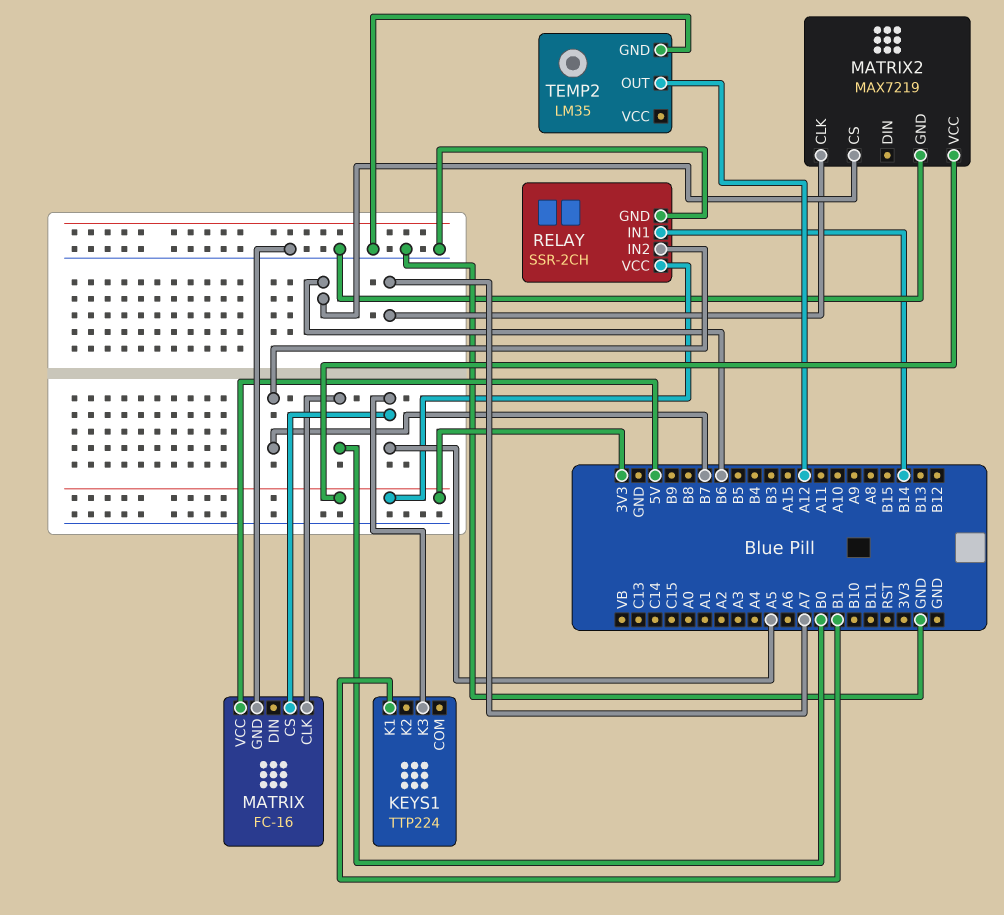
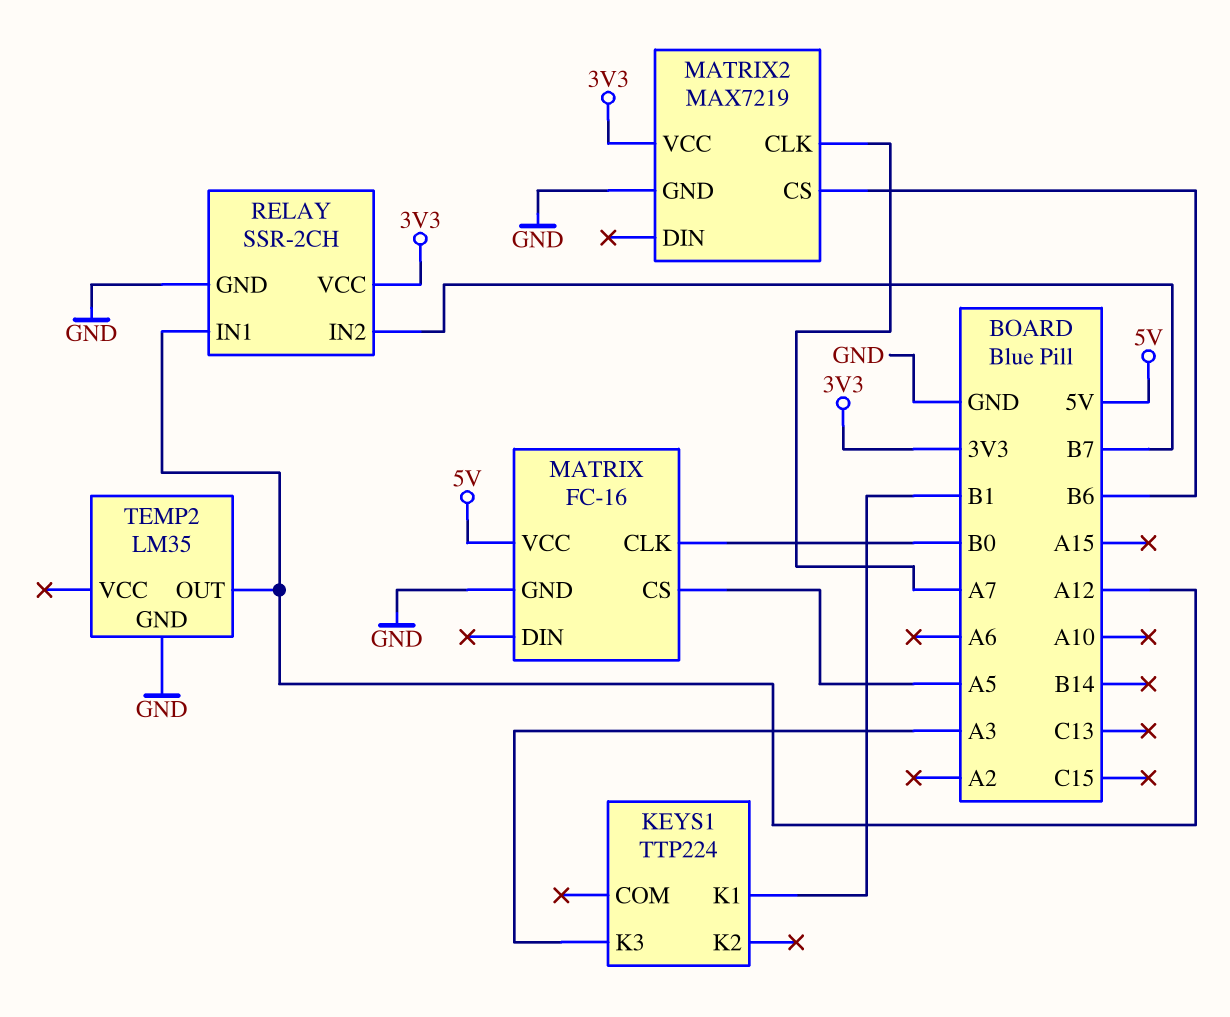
KEYS1 pin K3: A5 -> A3
RELAY pin IN1: B14 -> A12

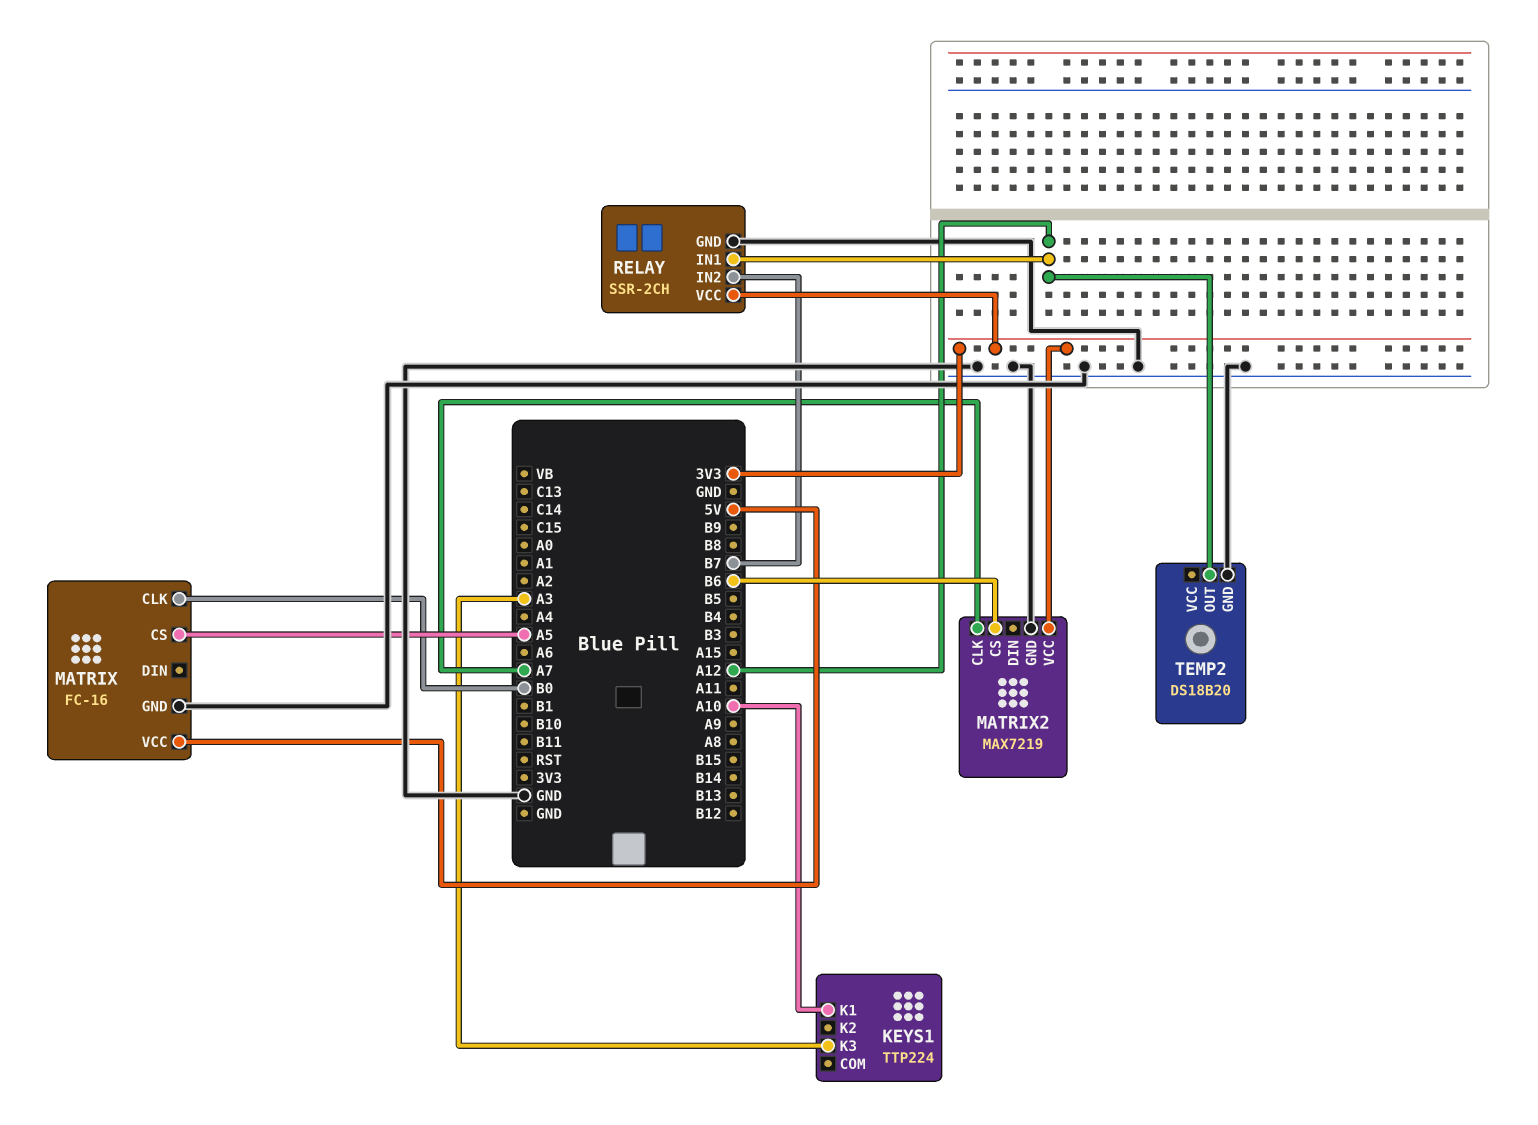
KEYS1 pin K1: B1 -> A10
TEMP2: LM35 -> DS18B20

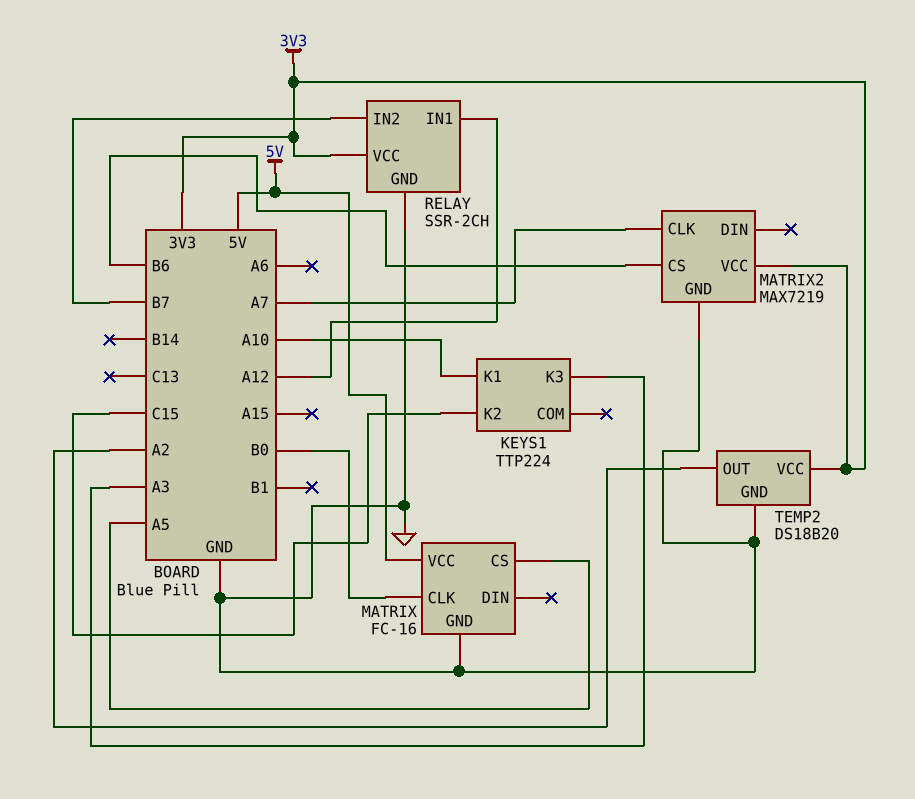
KEYS1 pin K2: none -> C15
TEMP2 pin OUT: A12 -> A2
TEMP2 pin VCC: none -> 3V3

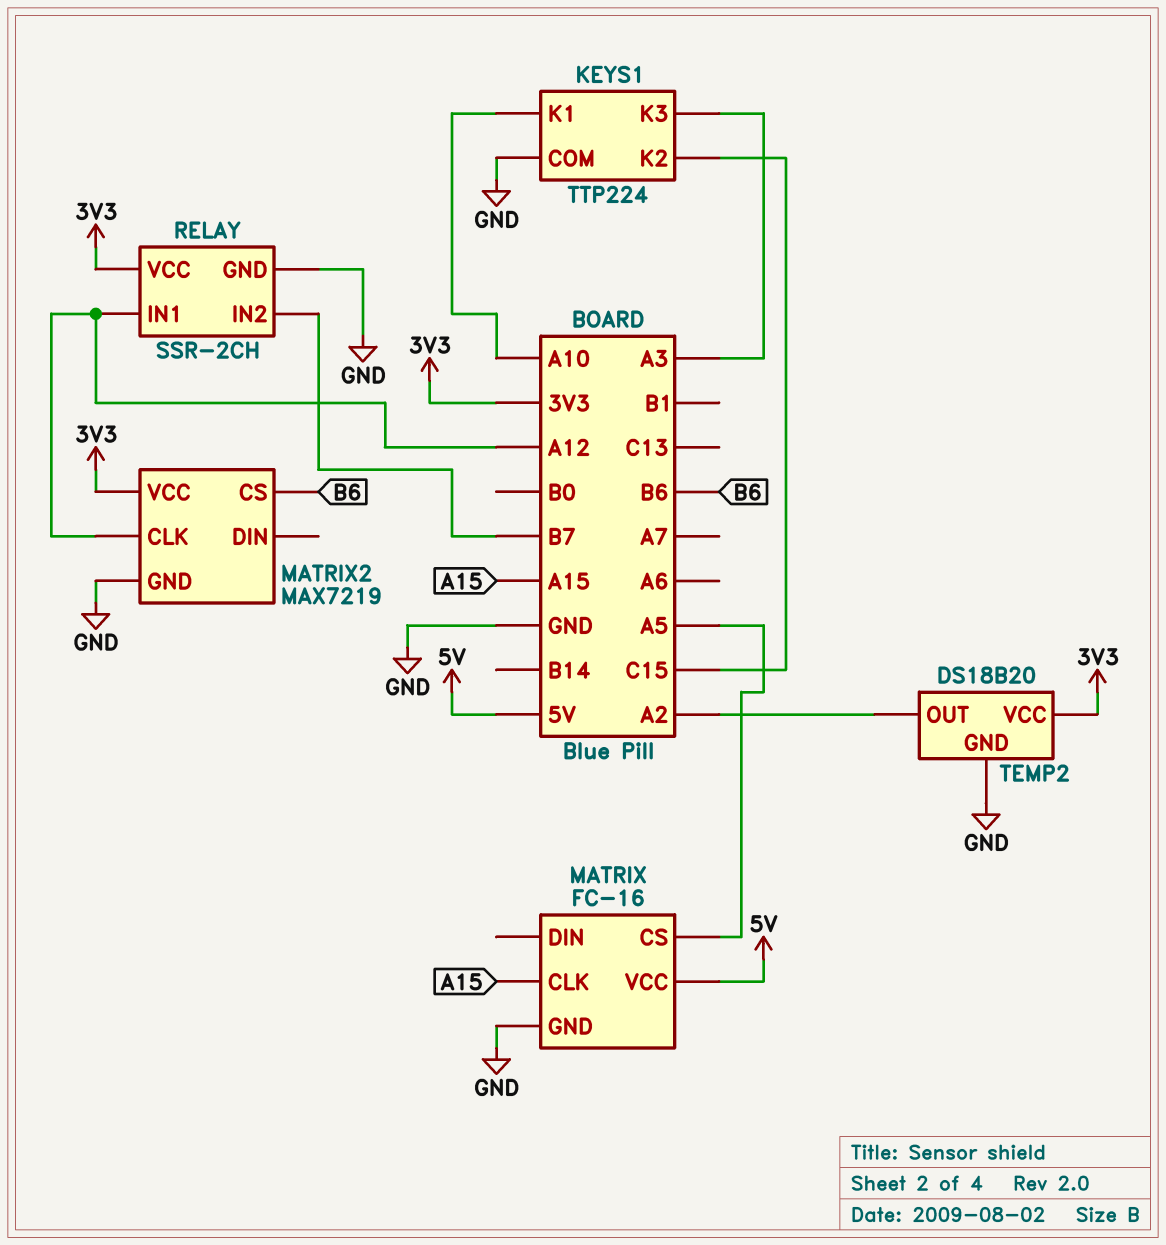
KEYS1 pin COM: none -> GND
MATRIX pin CLK: B0 -> A15
MATRIX2 pin CLK: A7 -> A12

